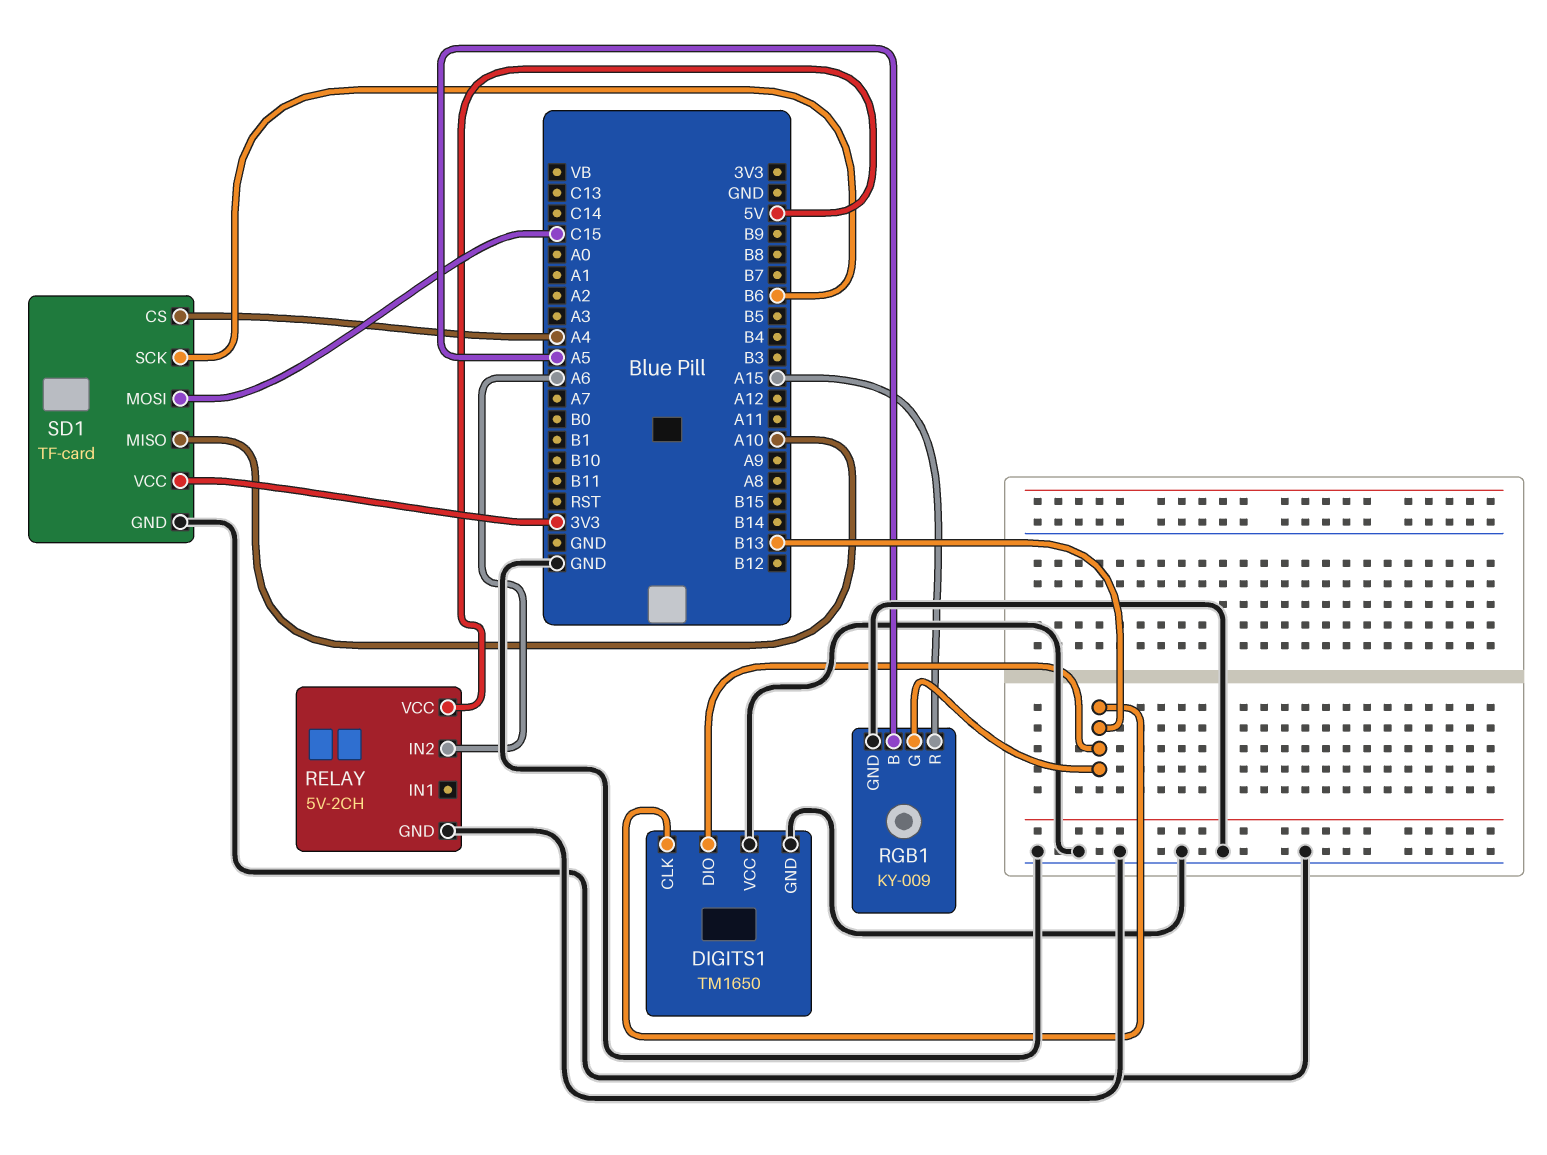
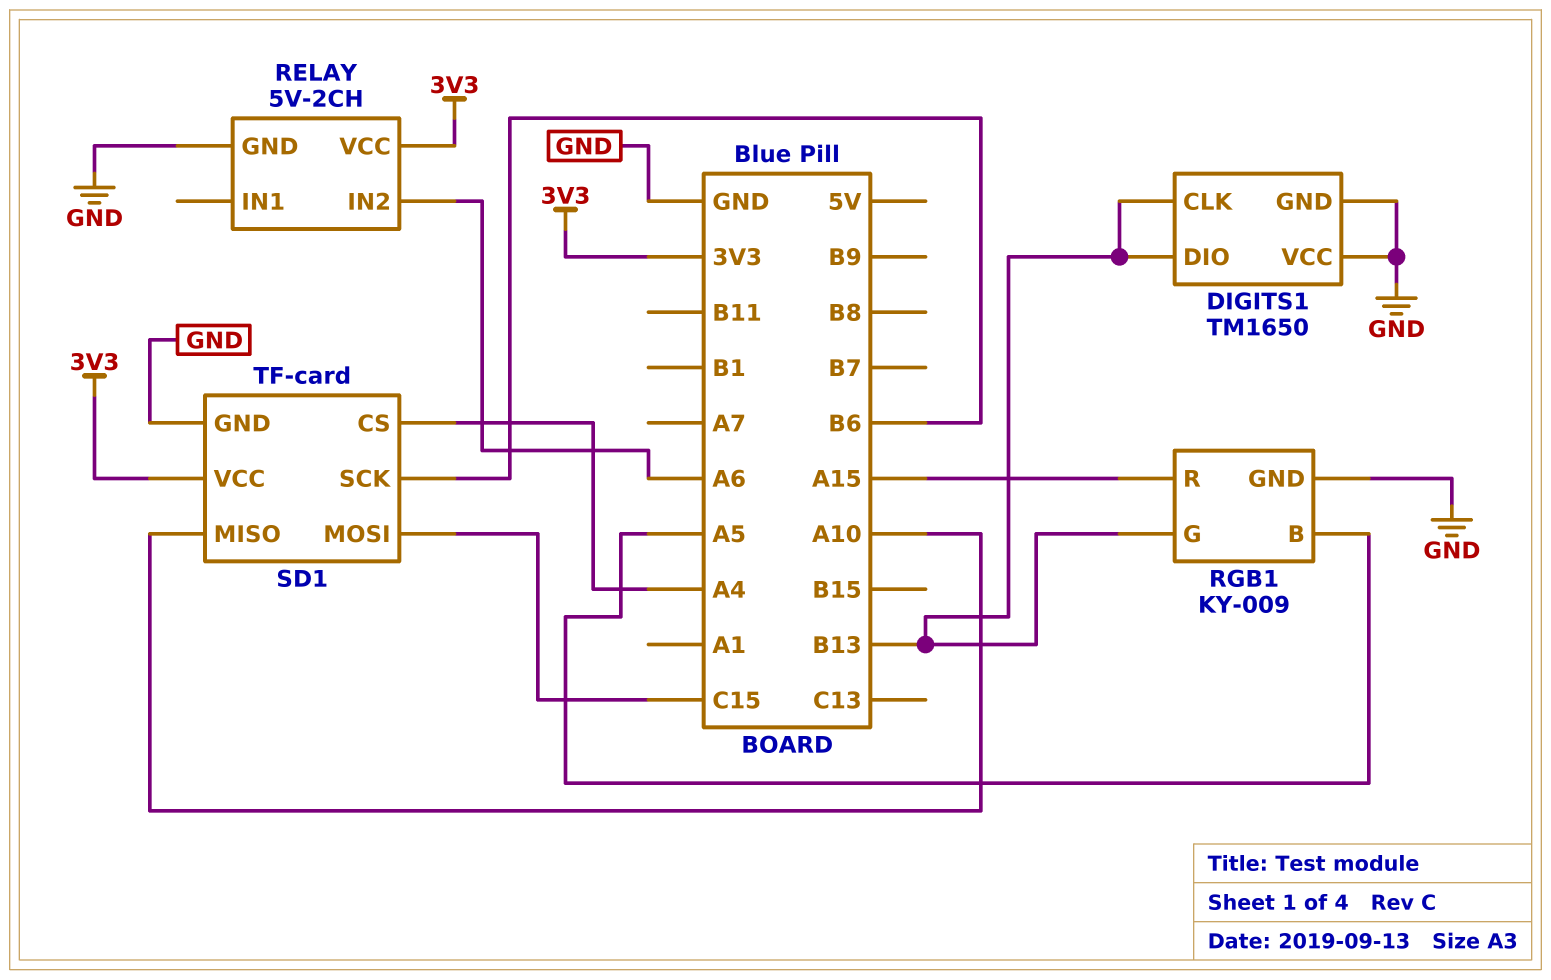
RELAY pin VCC: 5V -> 3V3

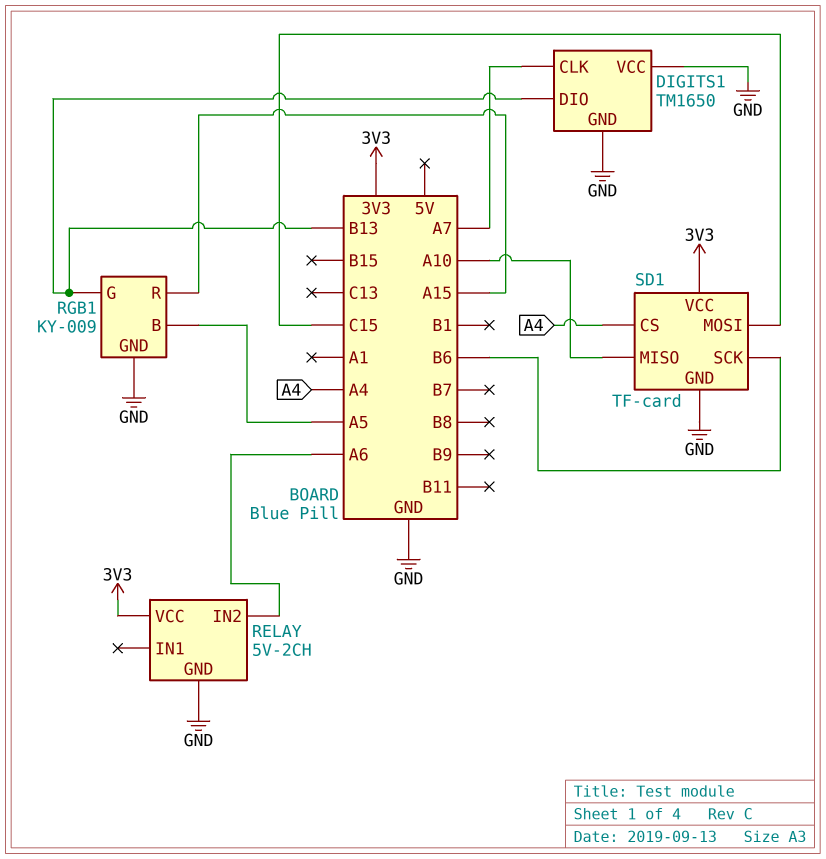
DIGITS1 pin CLK: B13 -> A7

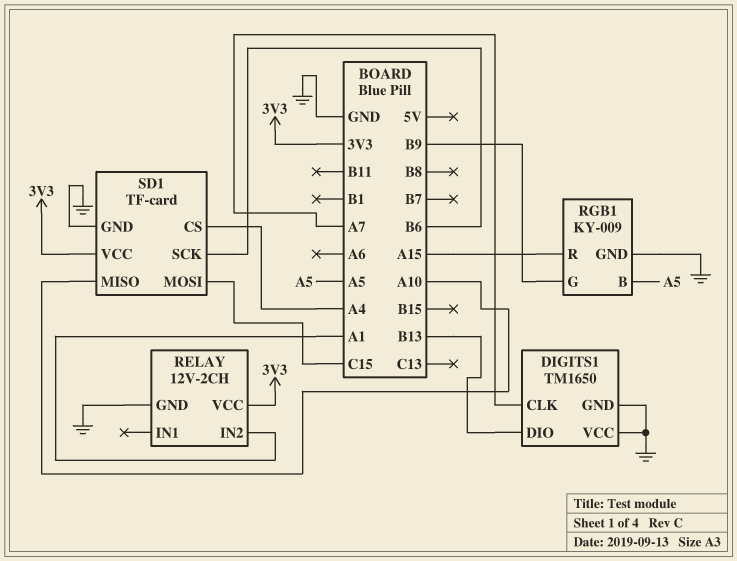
RELAY: 5V-2CH -> 12V-2CH
RELAY pin IN2: A6 -> A1
RGB1 pin G: B13 -> B9

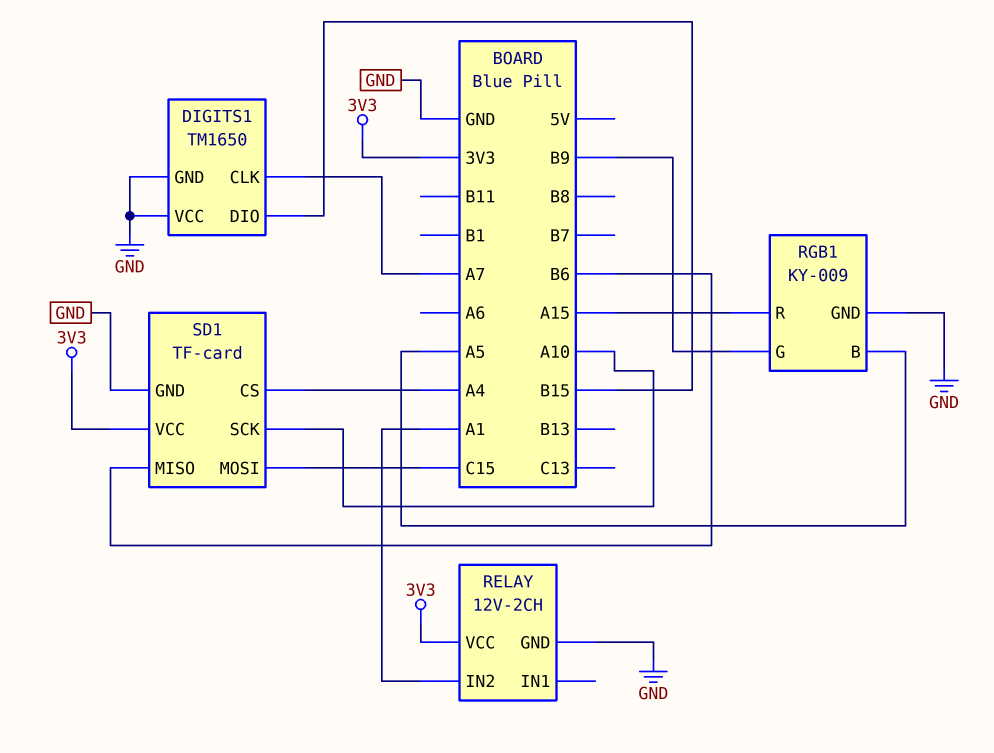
DIGITS1 pin DIO: B13 -> B15
SD1 pin MISO: A10 -> B6
SD1 pin SCK: B6 -> A10

